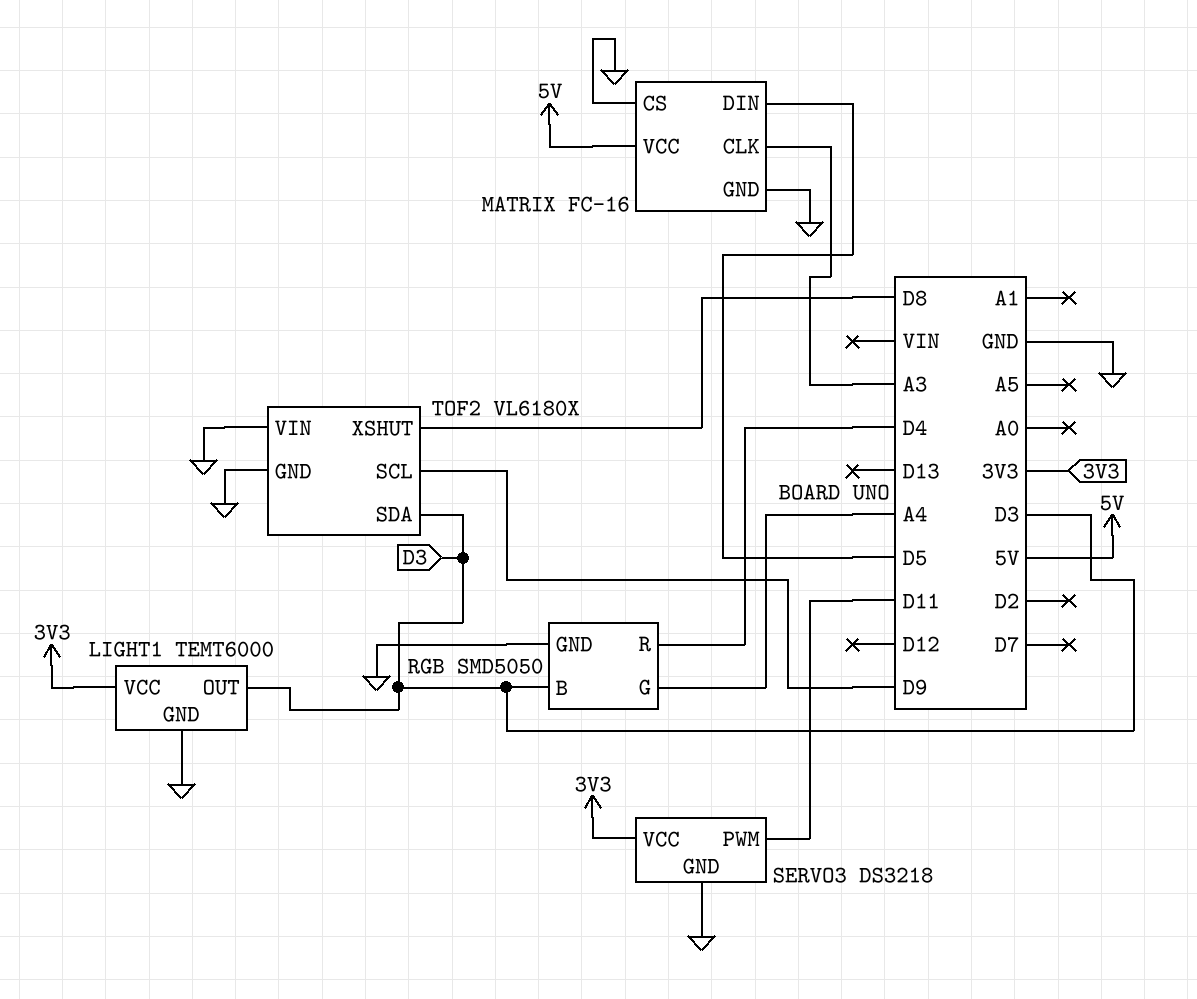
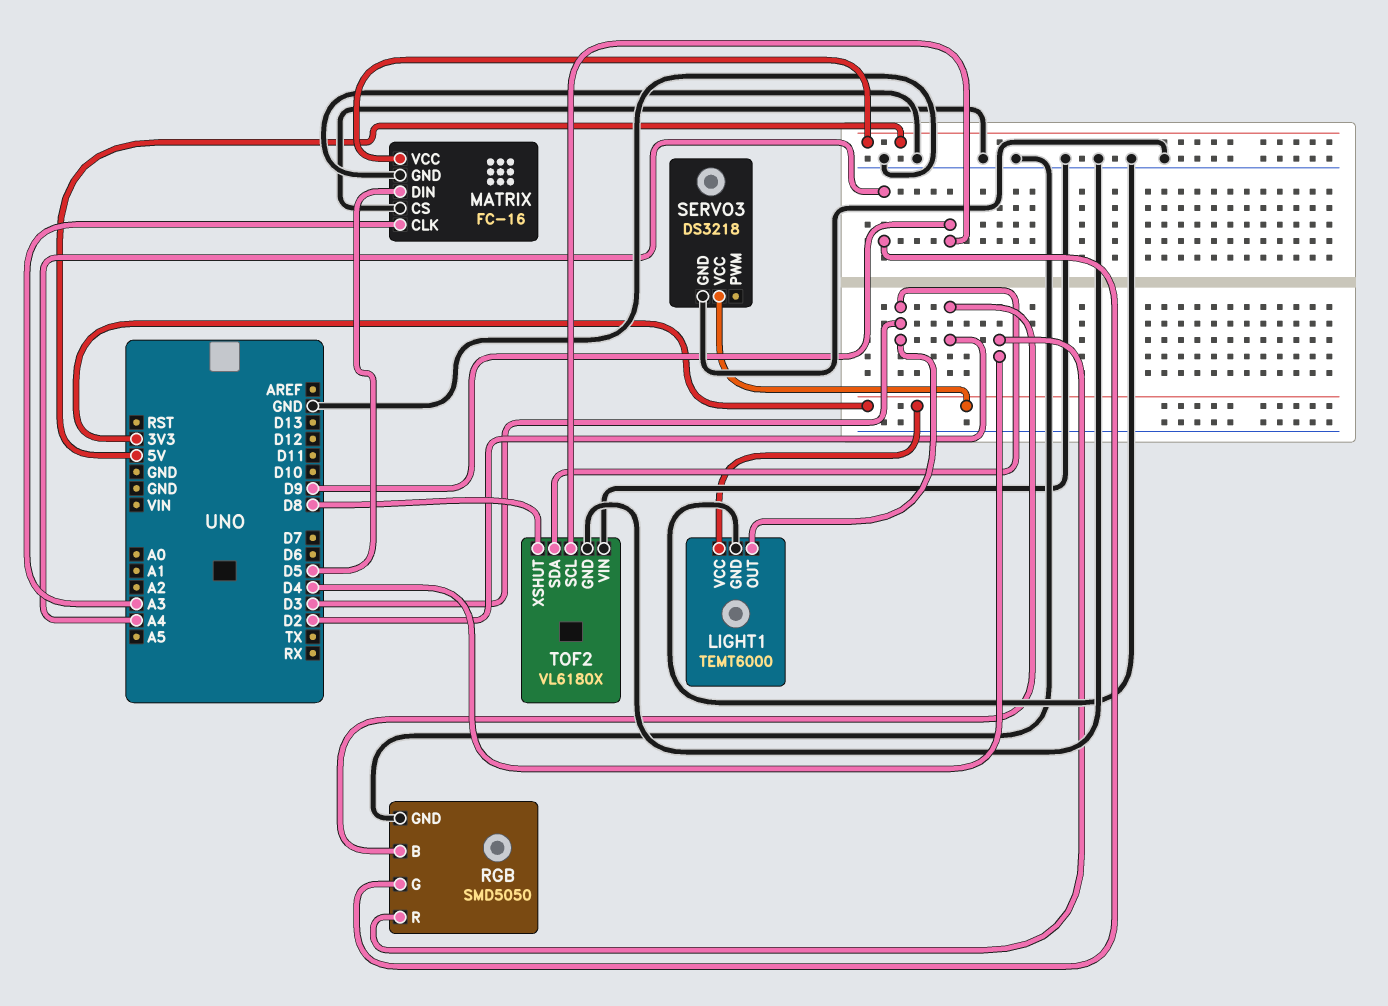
RGB pin B: D3 -> D2
SERVO3 pin PWM: D11 -> none

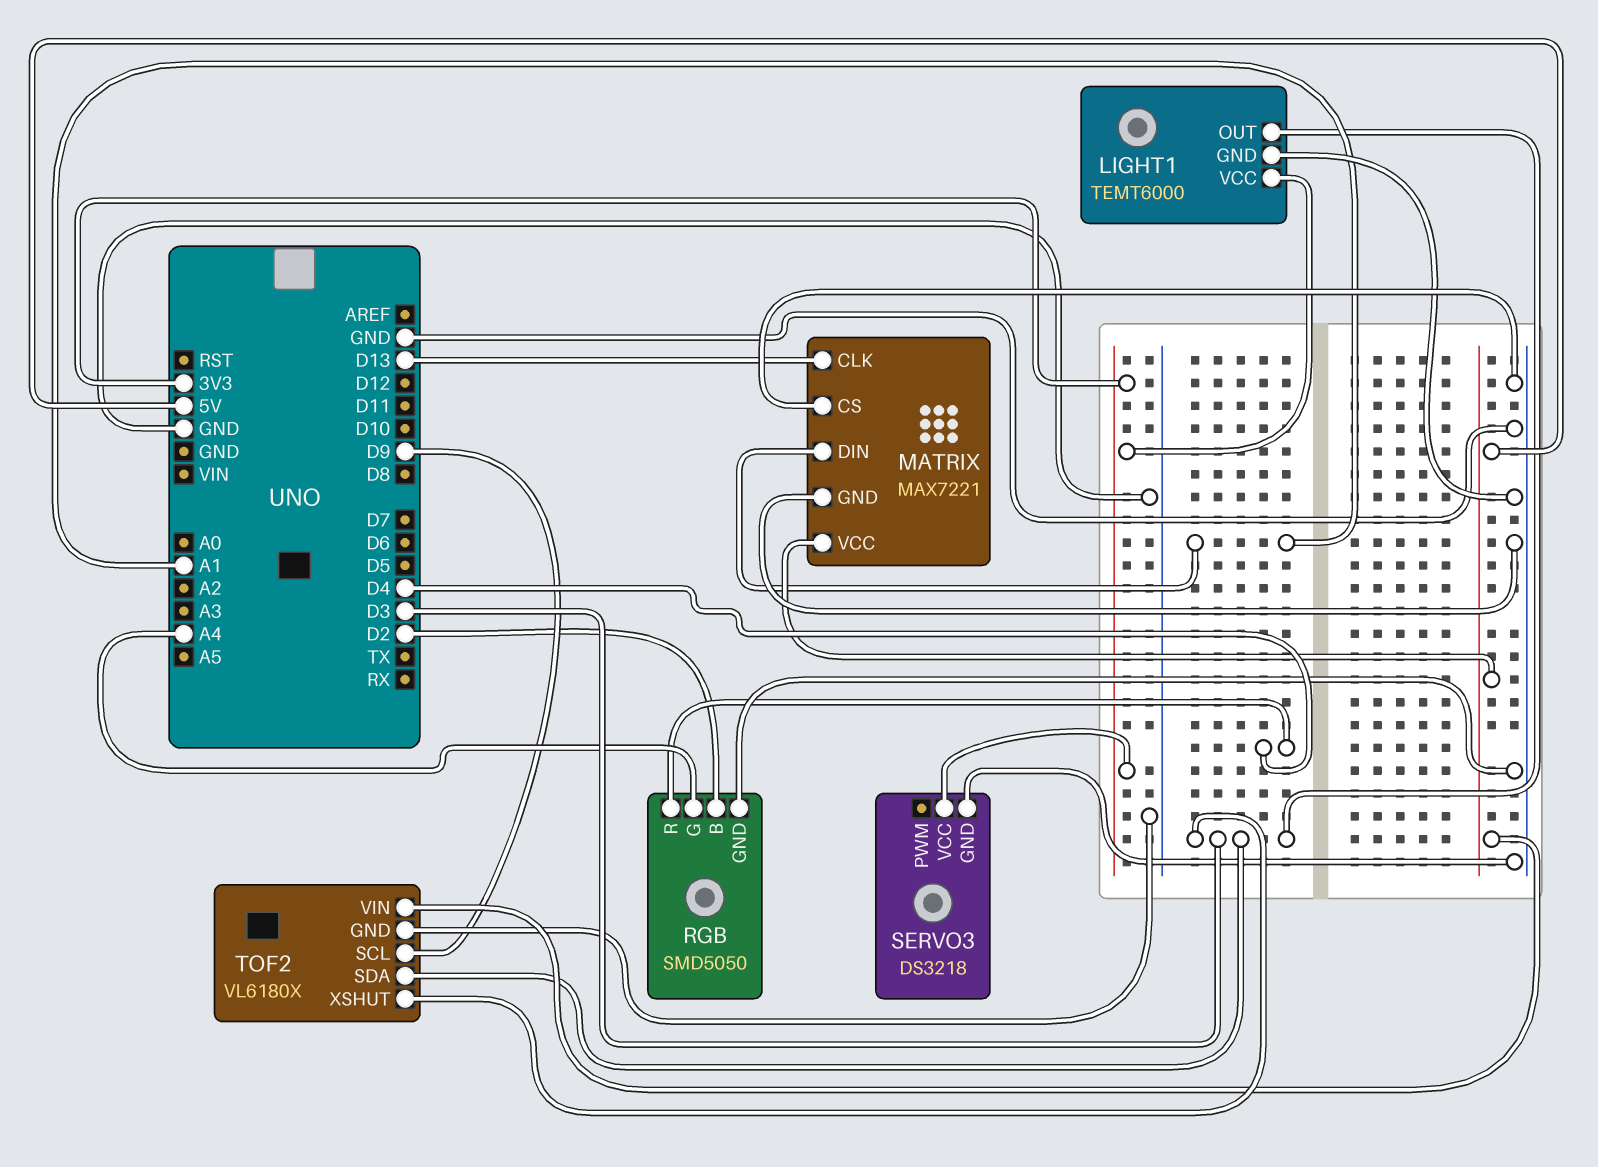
MATRIX: FC-16 -> MAX7221
MATRIX pin CLK: A3 -> D13
MATRIX pin DIN: D5 -> A1
TOF2 pin VIN: GND -> 5V
TOF2 pin XSHUT: D8 -> D3

